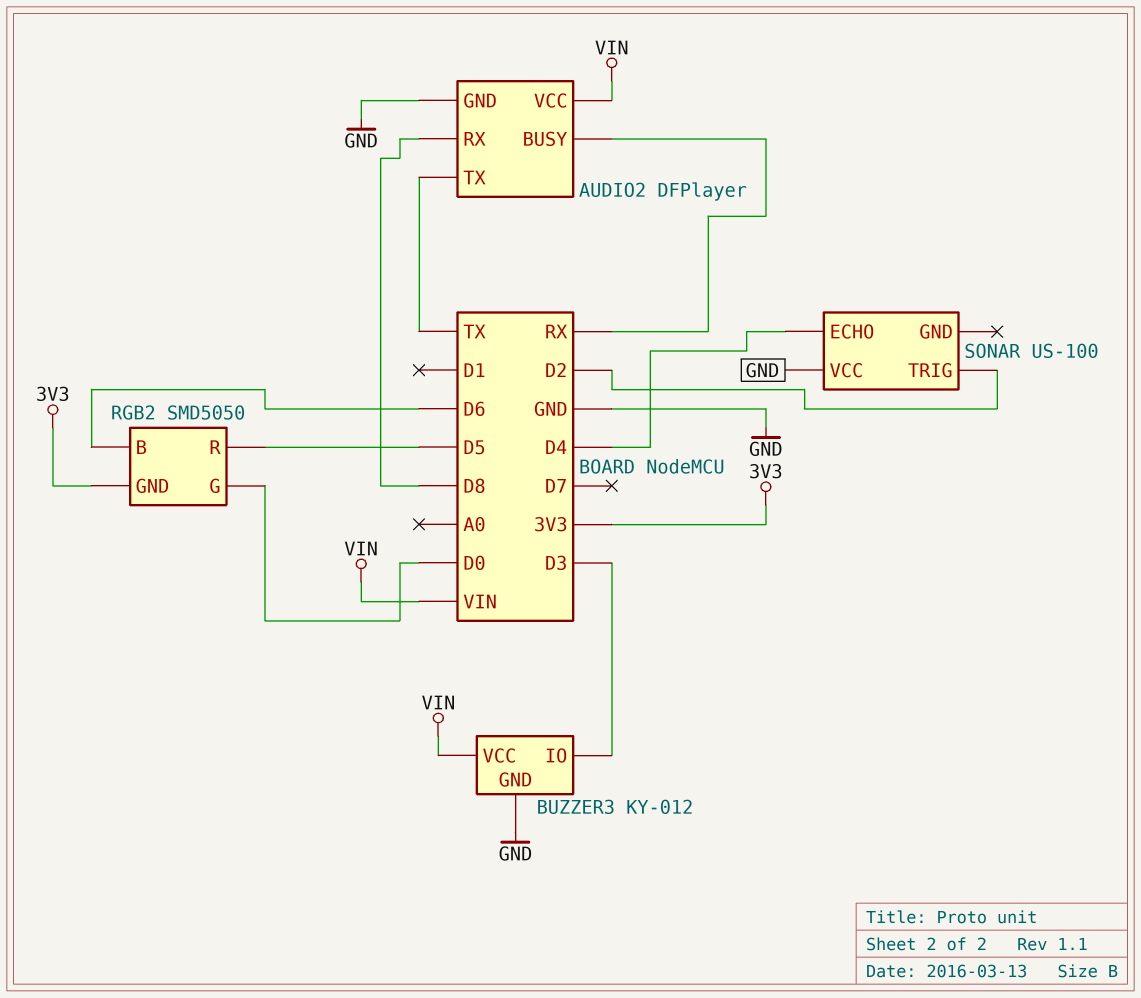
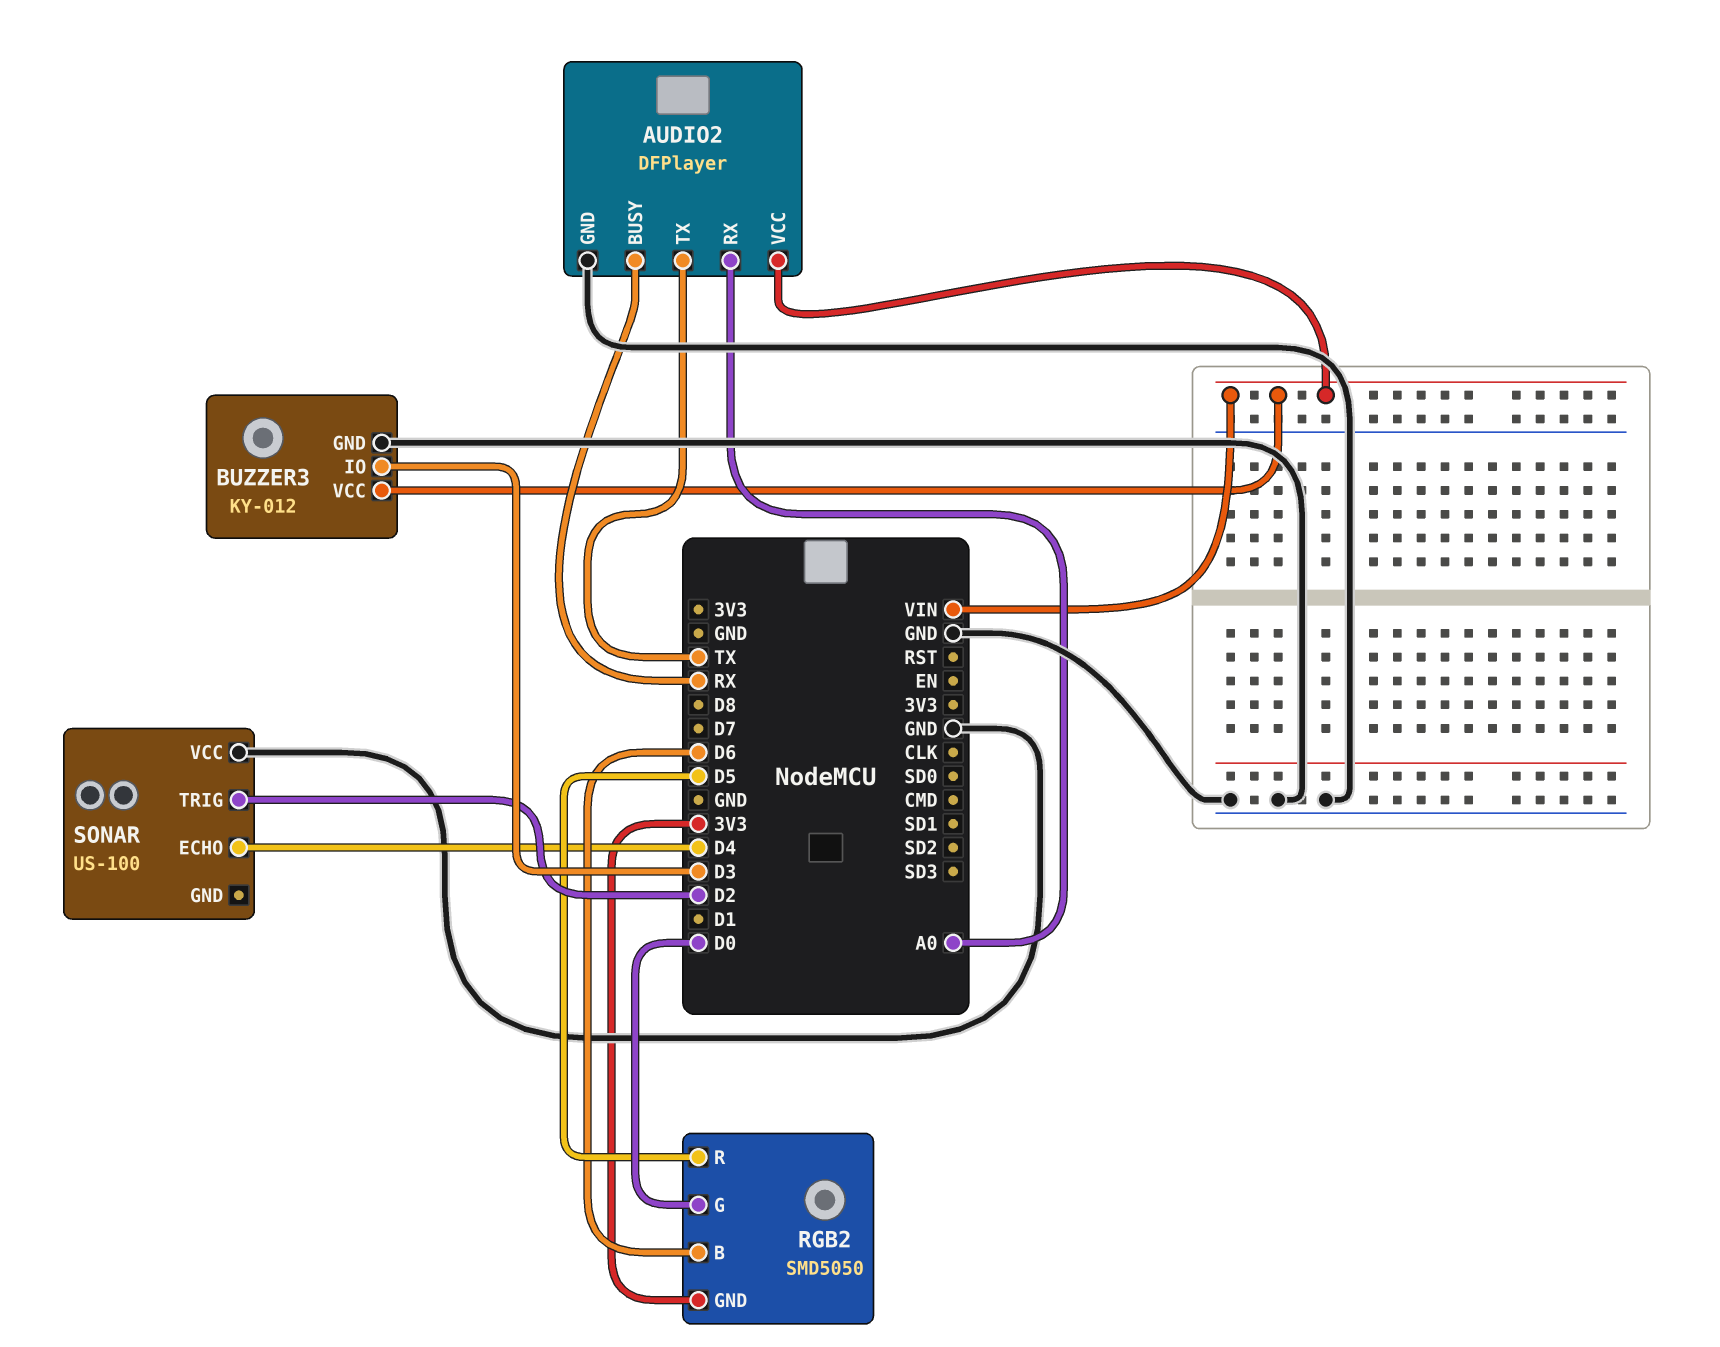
AUDIO2 pin RX: D8 -> A0

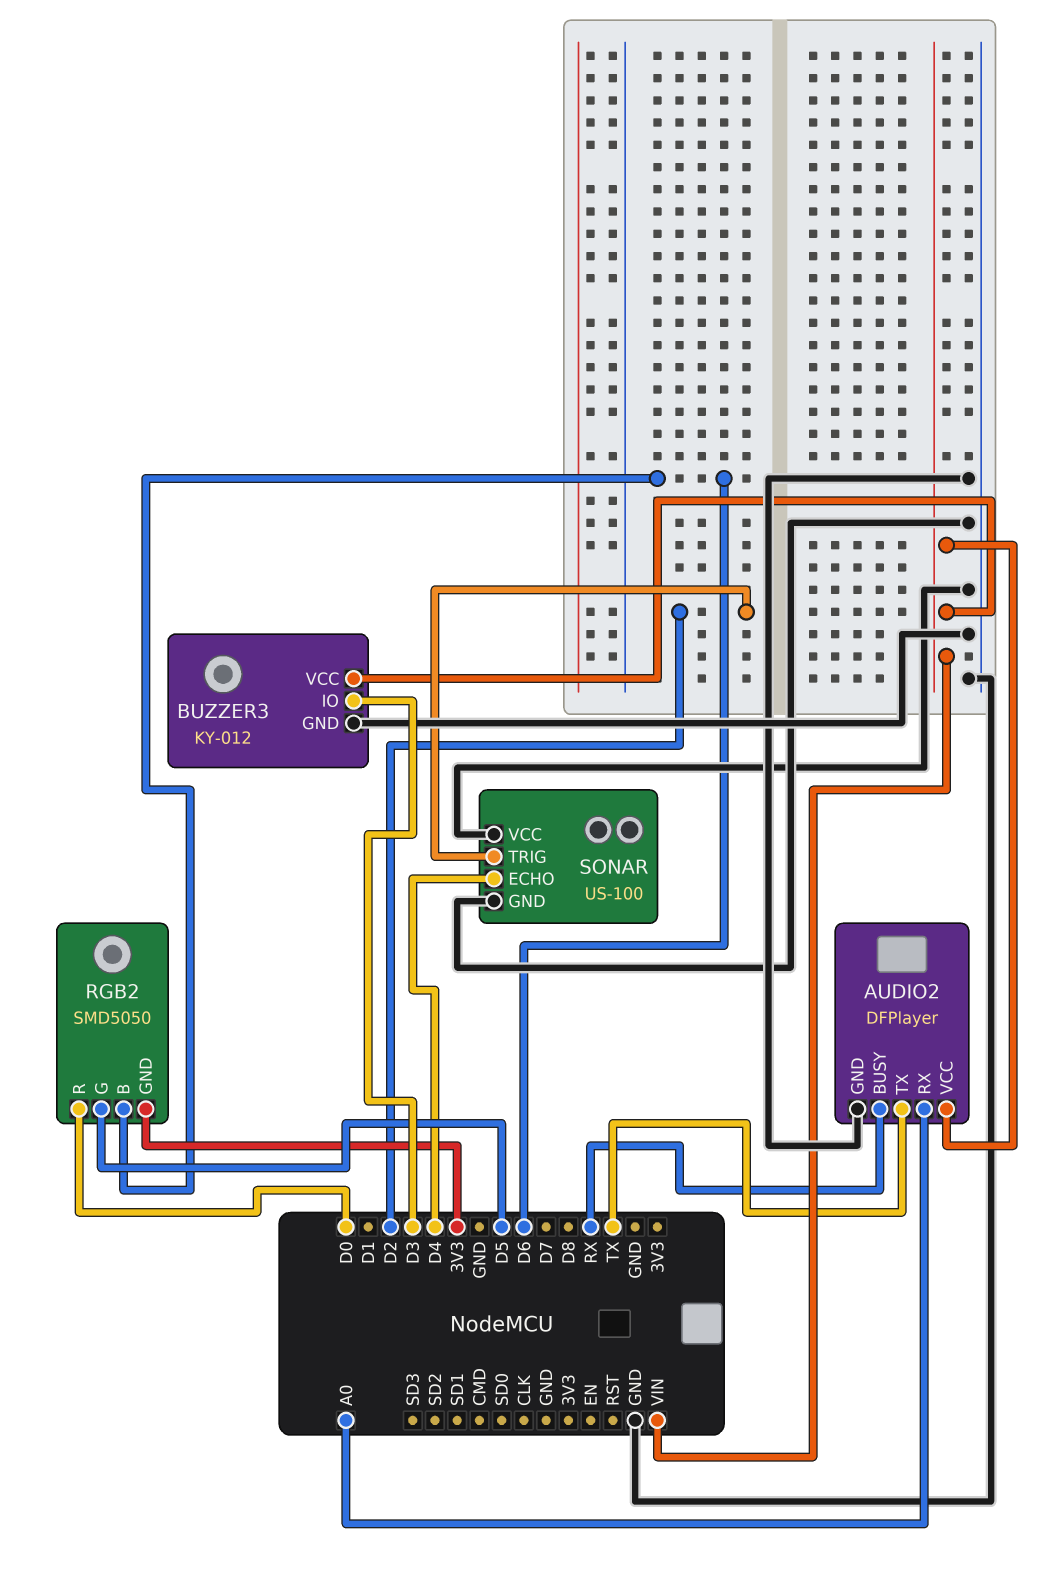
RGB2 pin G: D0 -> D5
RGB2 pin R: D5 -> D0
SONAR pin GND: none -> GND

